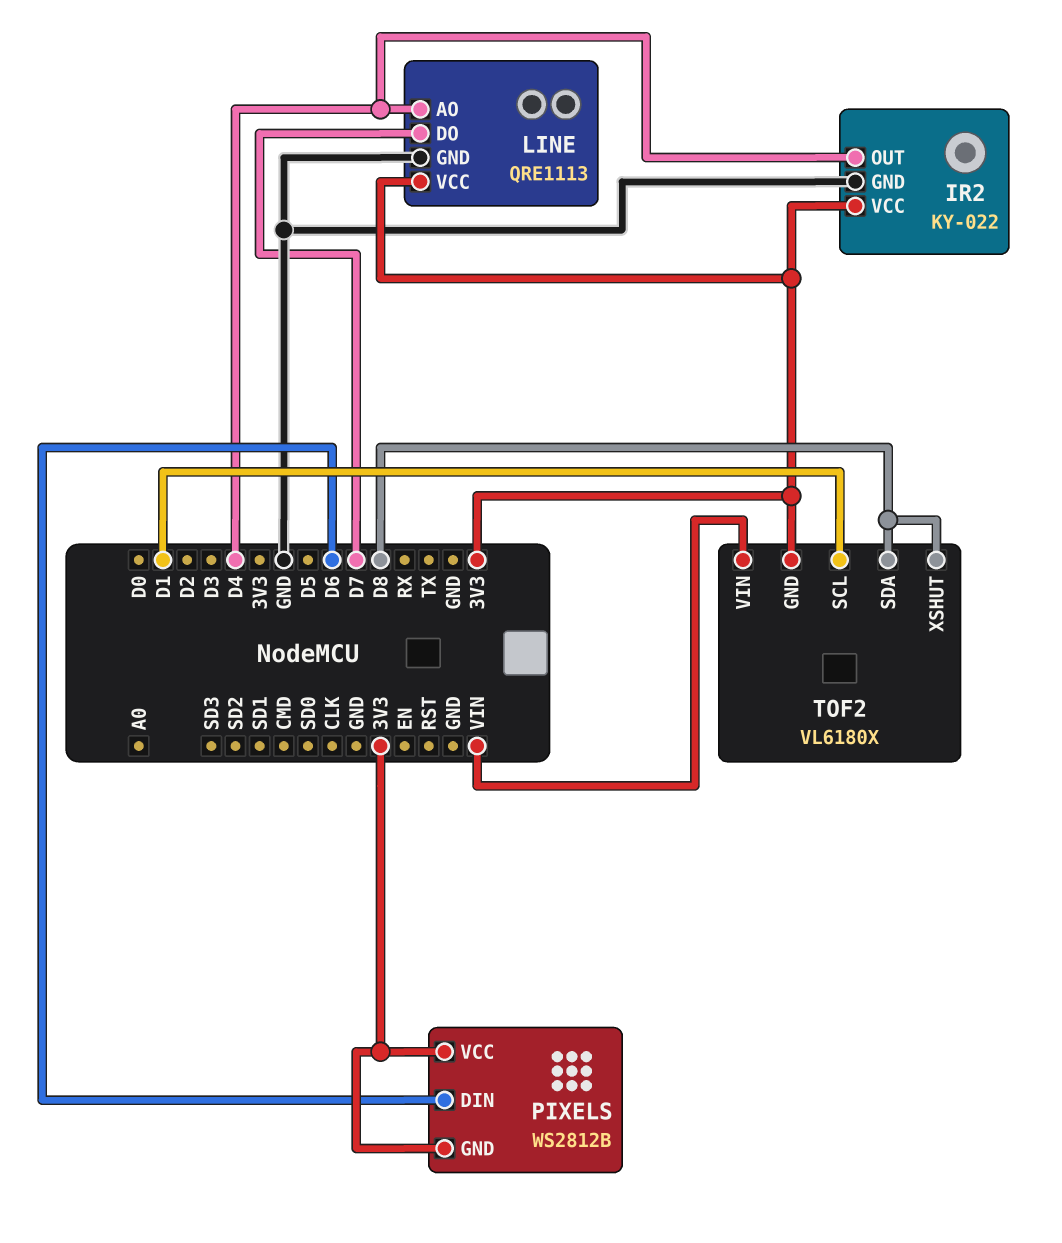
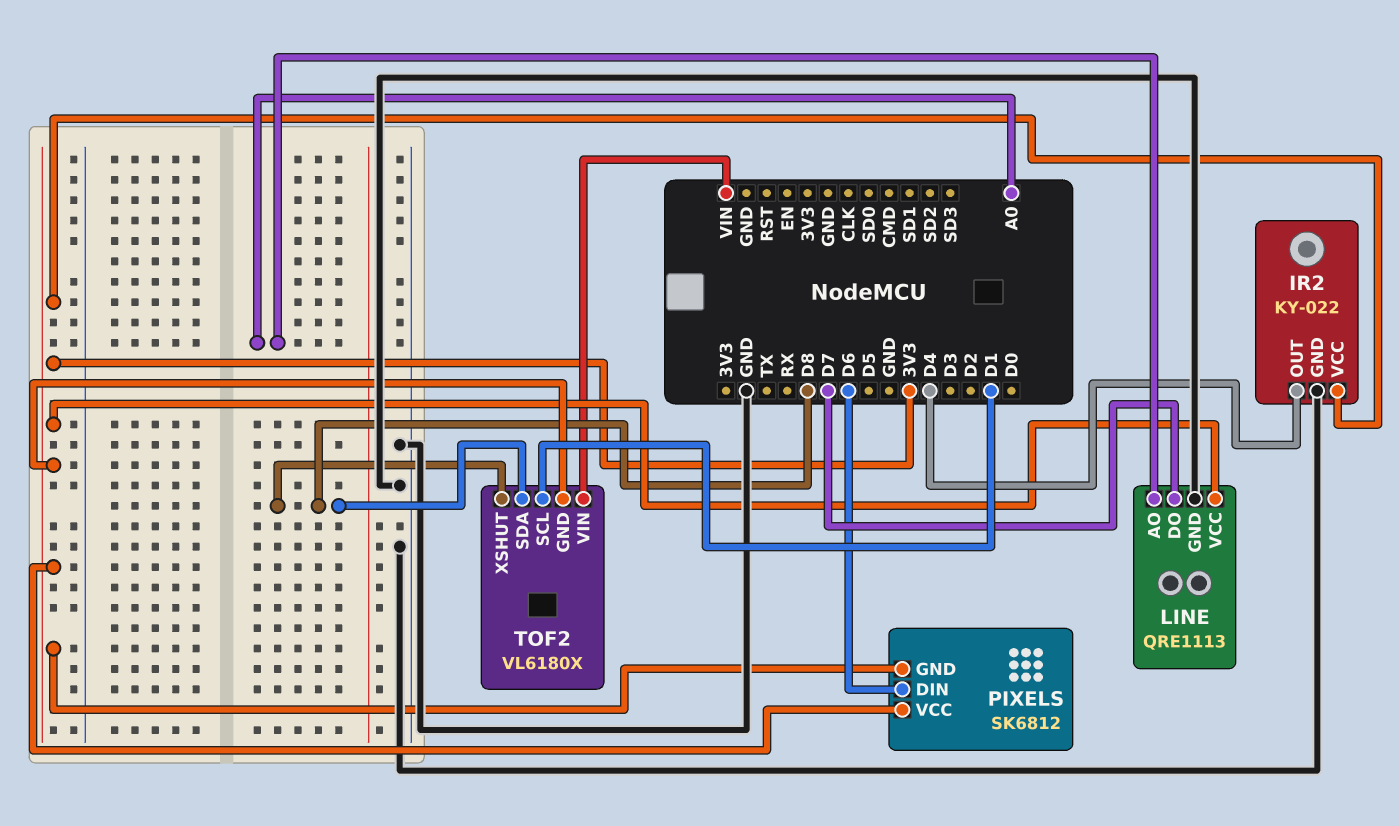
LINE pin AO: D4 -> A0
PIXELS: WS2812B -> SK6812

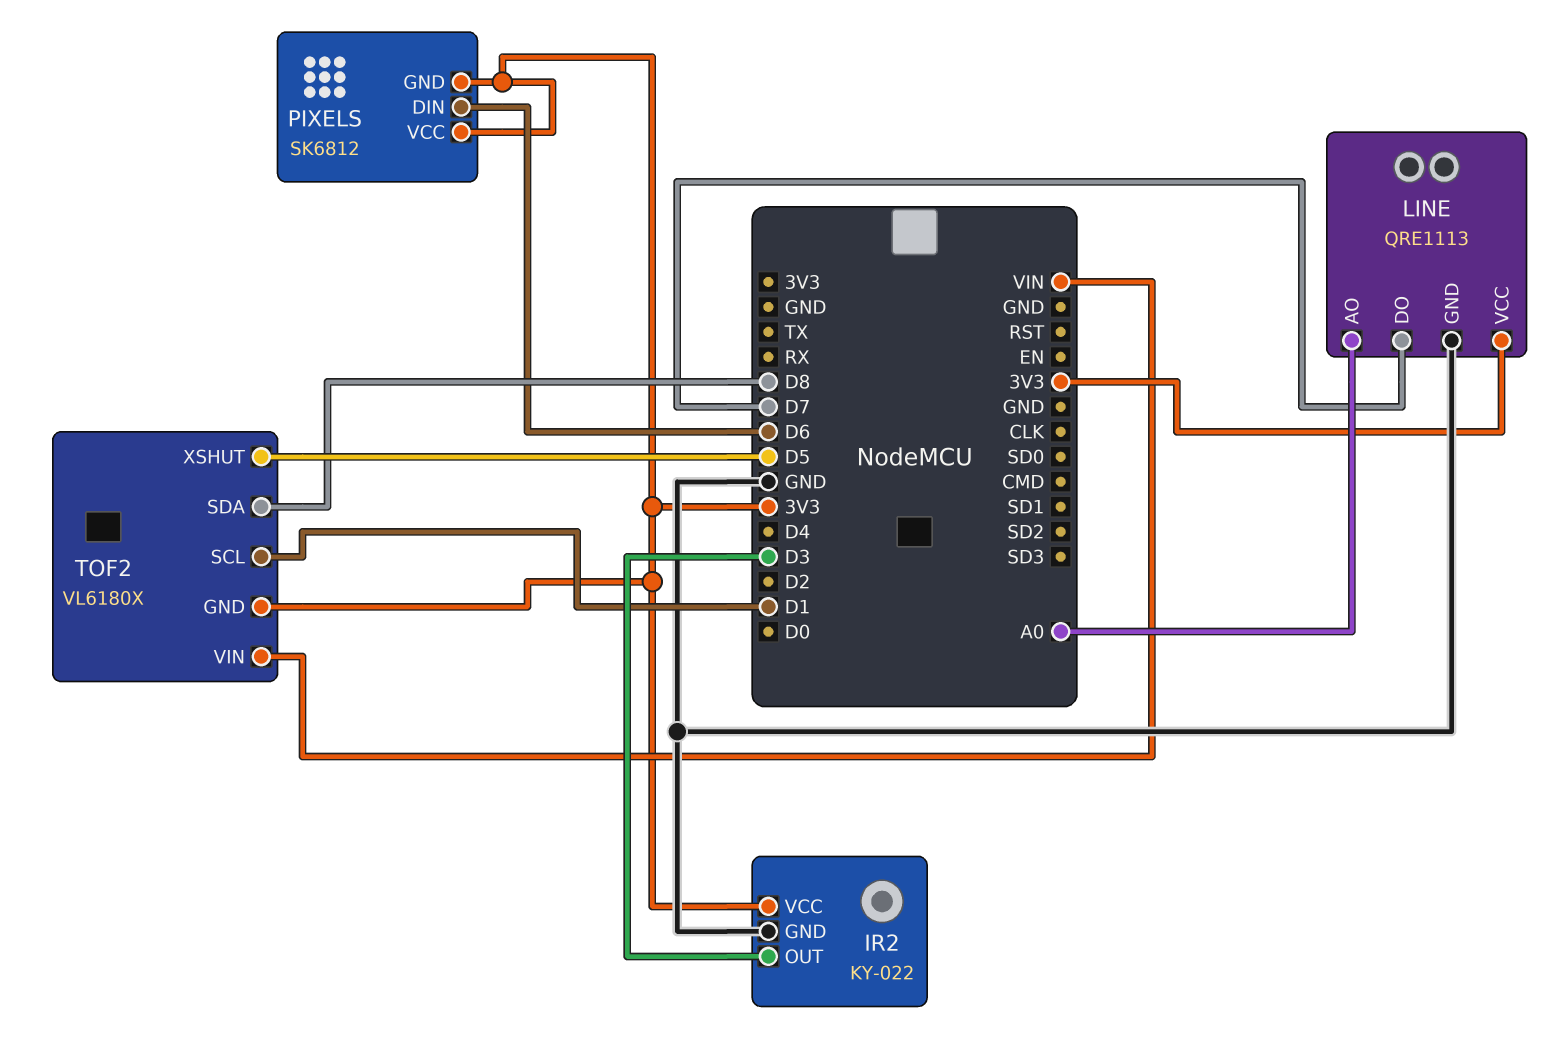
IR2 pin OUT: D4 -> D3
TOF2 pin XSHUT: D8 -> D5

